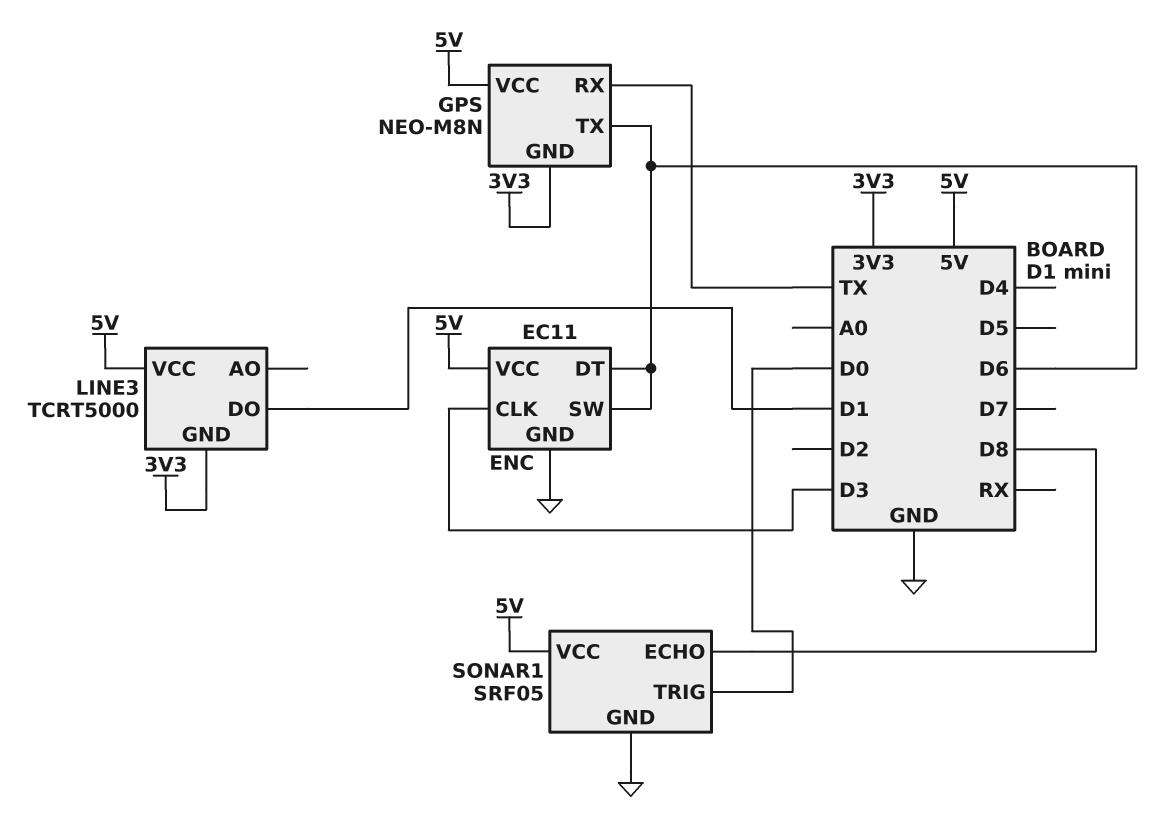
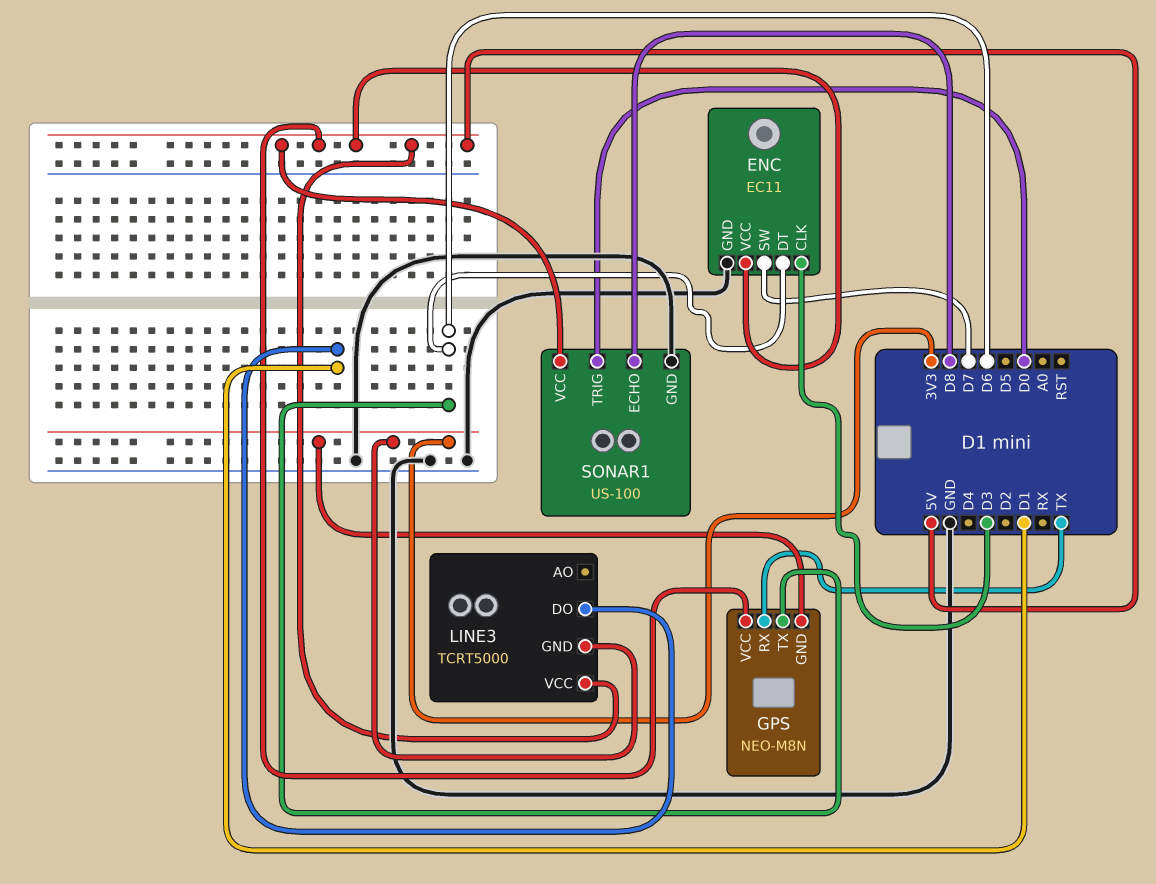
ENC pin SW: D6 -> D7
SONAR1: SRF05 -> US-100

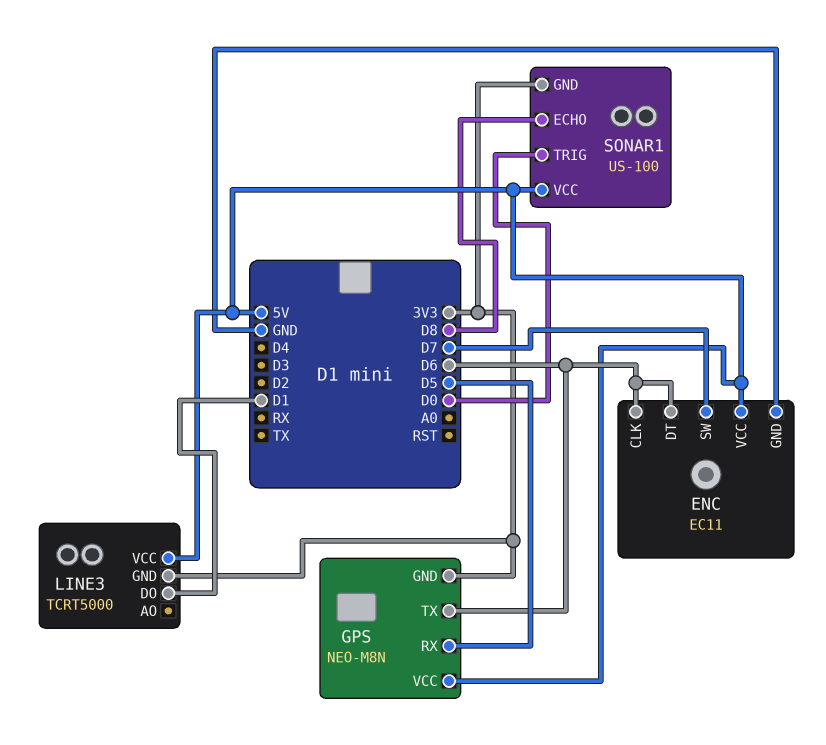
ENC pin CLK: D3 -> D6
GPS pin RX: TX -> D5
SONAR1 pin GND: GND -> 3V3

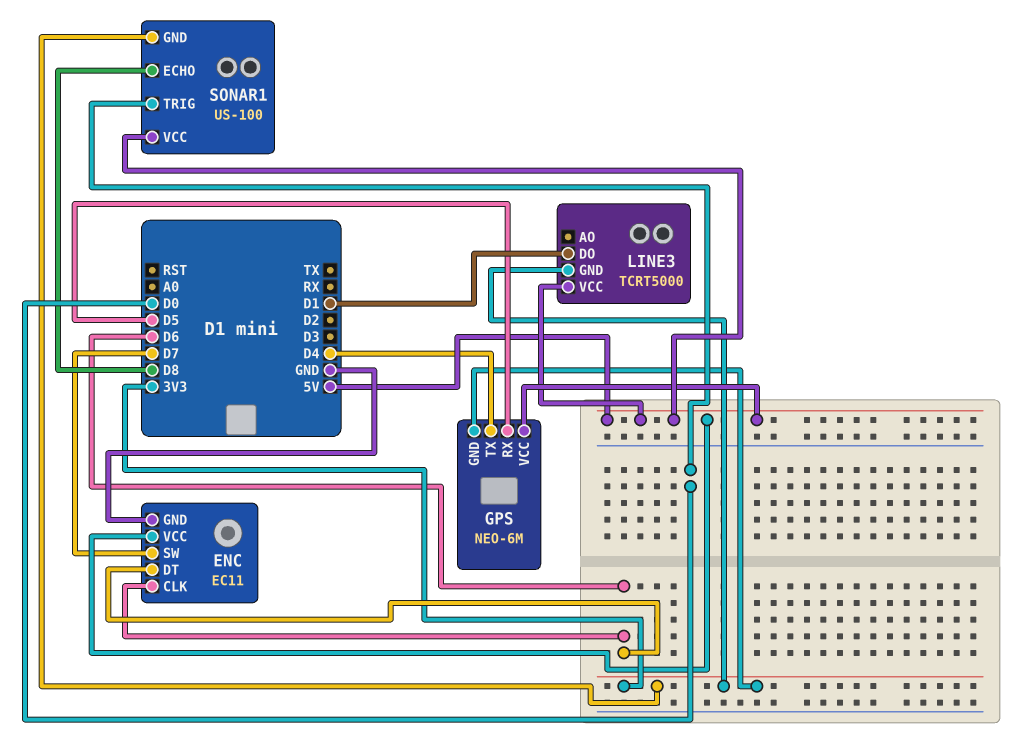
GPS: NEO-M8N -> NEO-6M
GPS pin TX: D6 -> D4

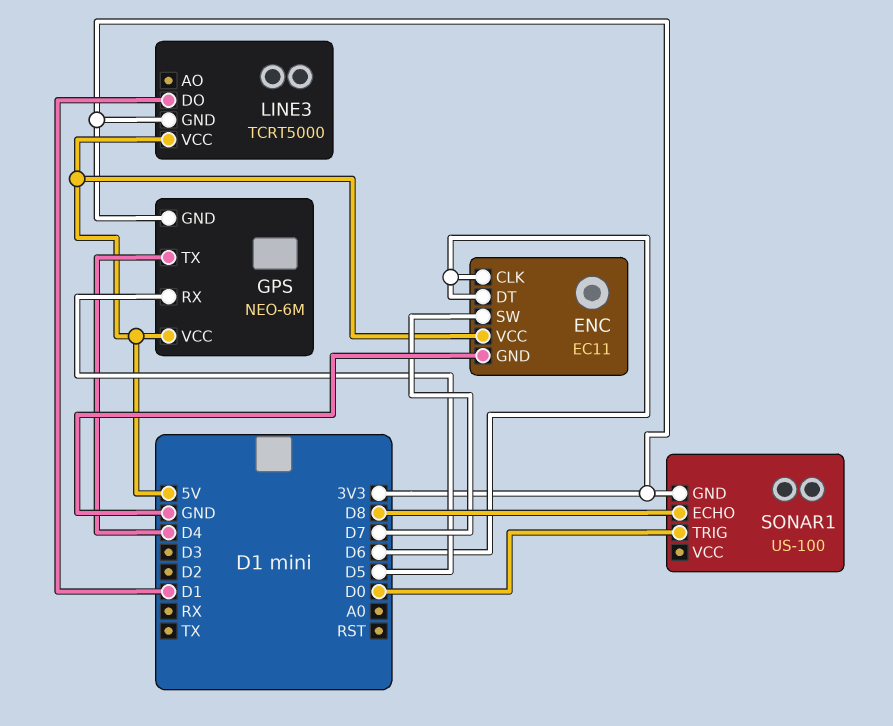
SONAR1 pin VCC: 5V -> none

